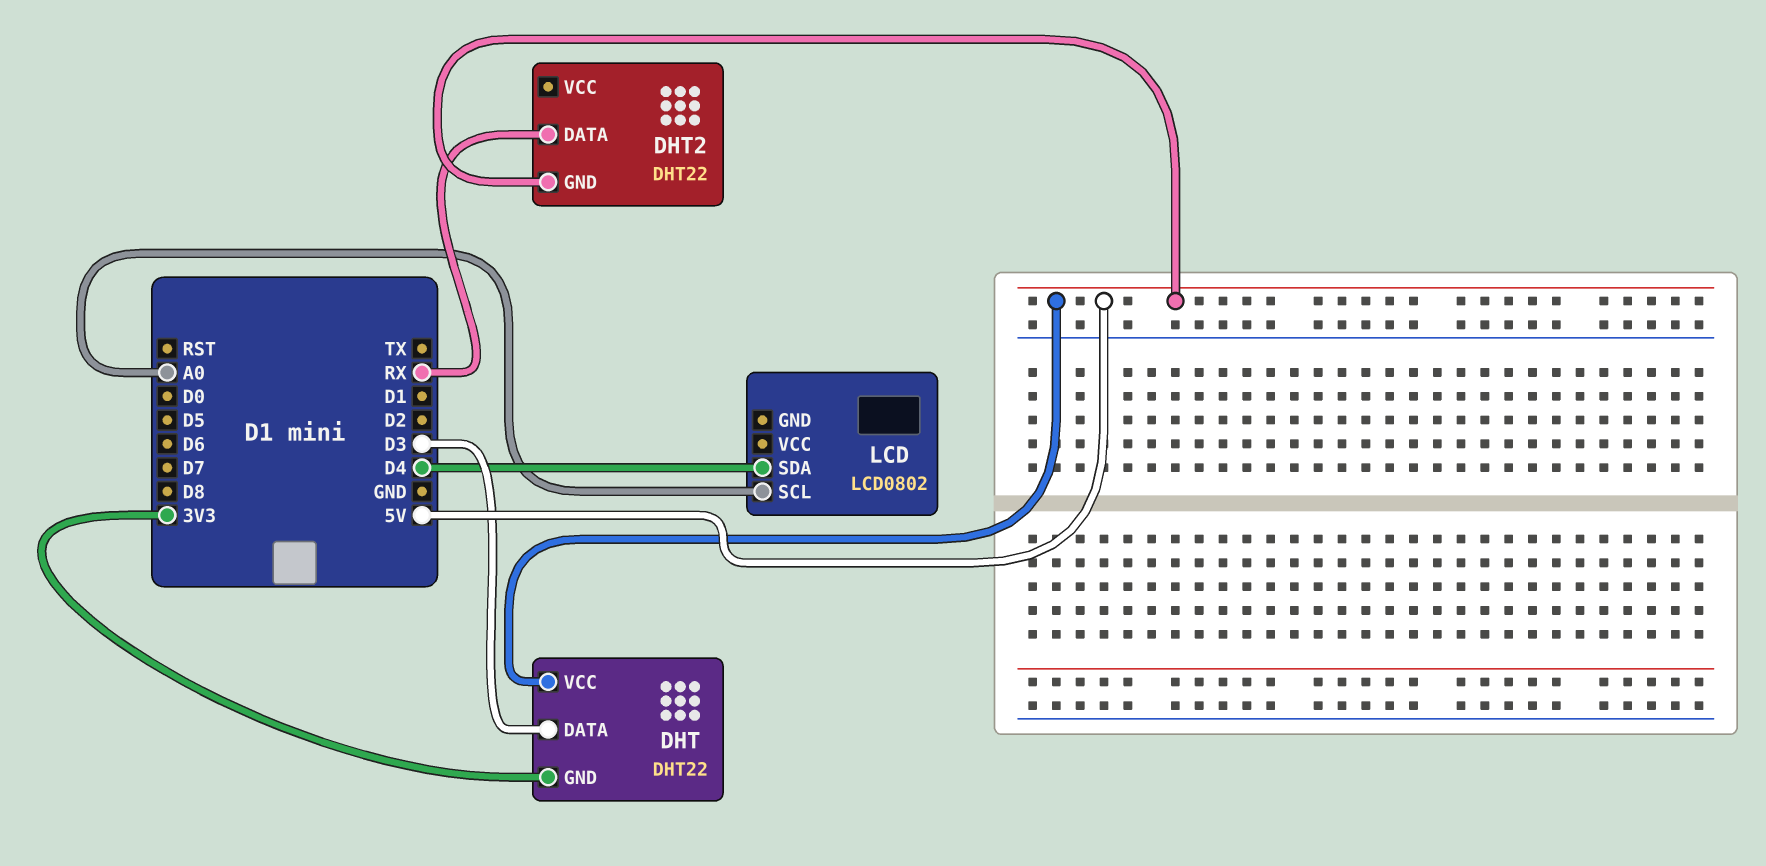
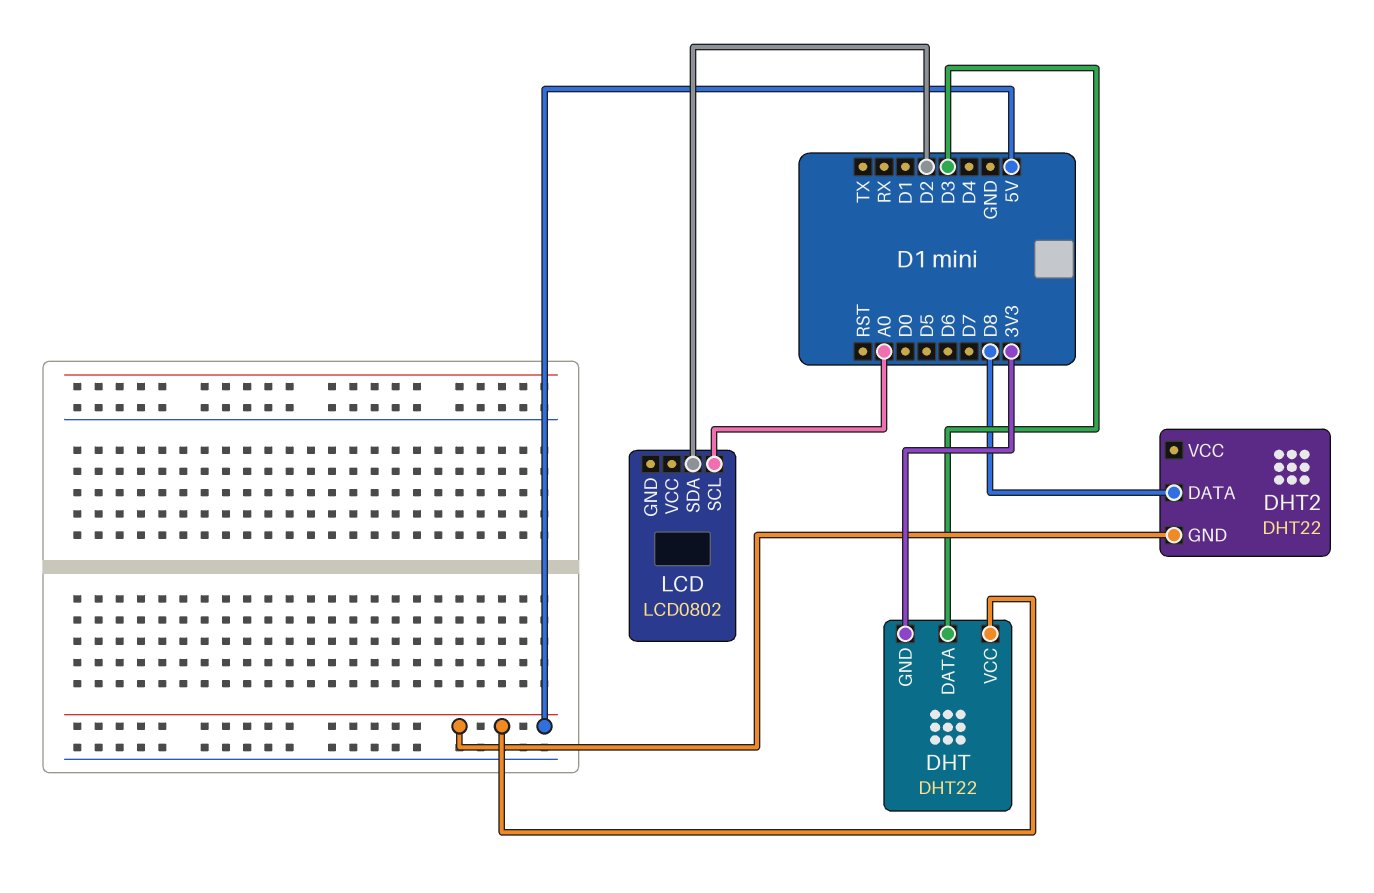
DHT2 pin DATA: RX -> D8
LCD pin SDA: D4 -> D2

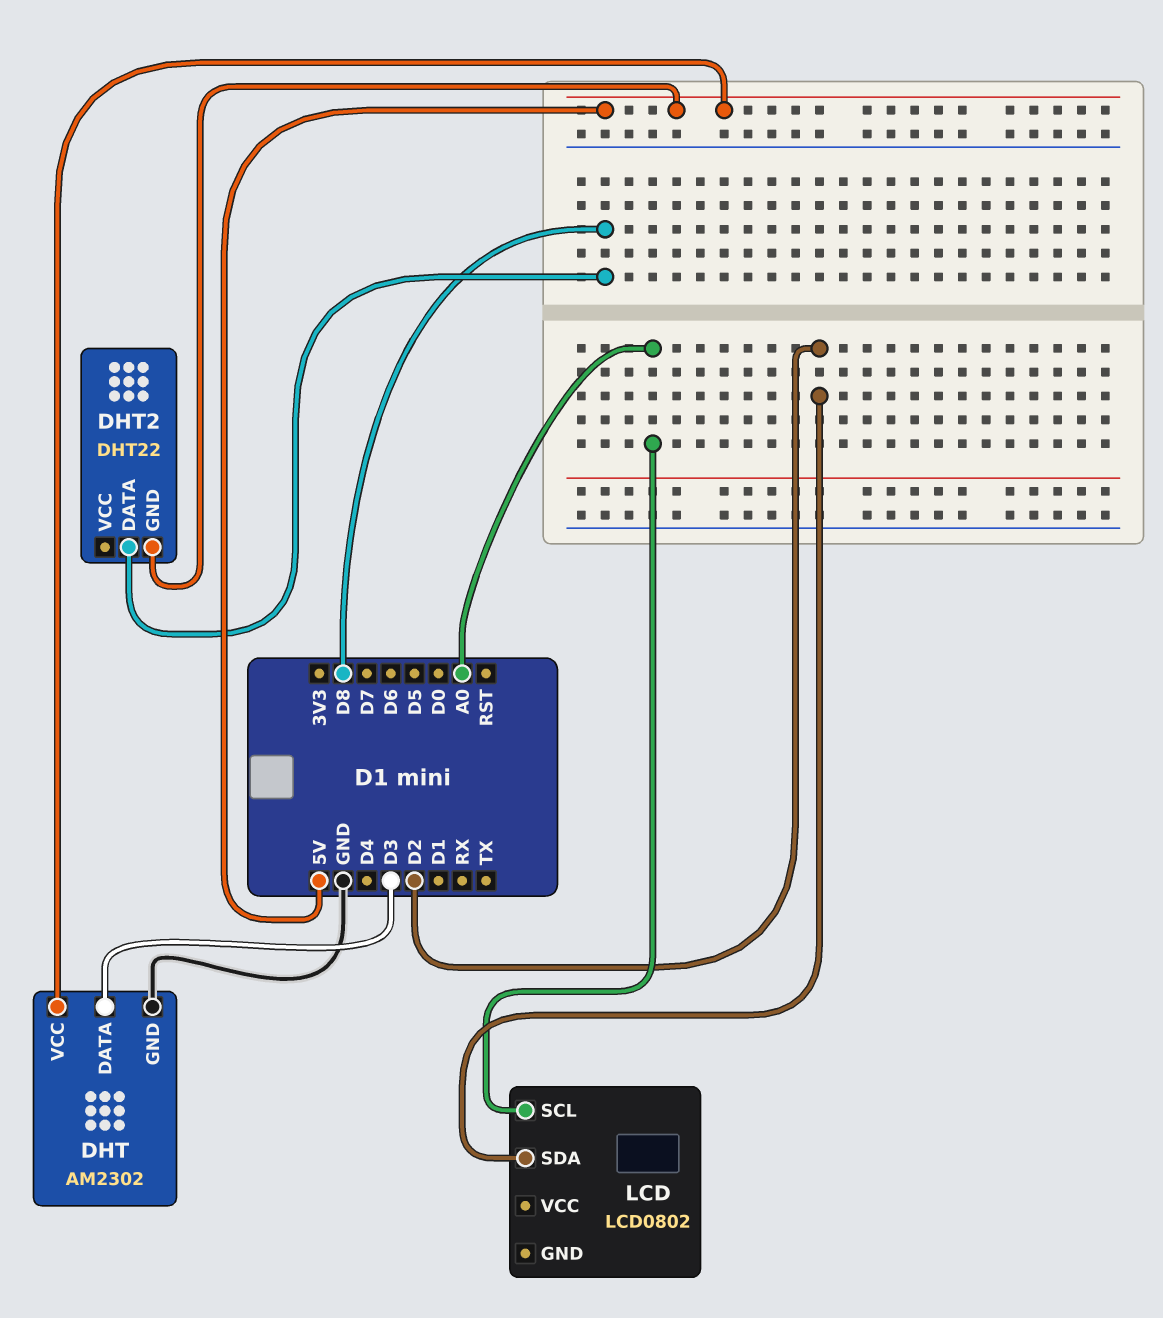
DHT: DHT22 -> AM2302
DHT pin GND: 3V3 -> GND

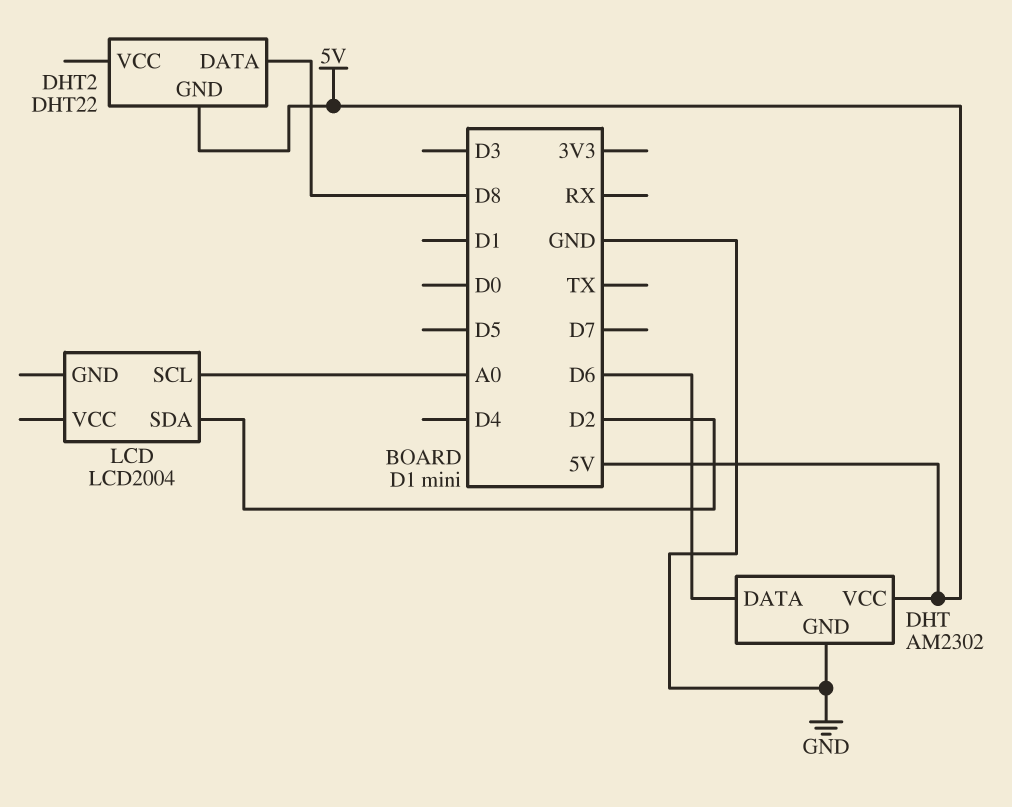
DHT pin DATA: D3 -> D6
LCD: LCD0802 -> LCD2004

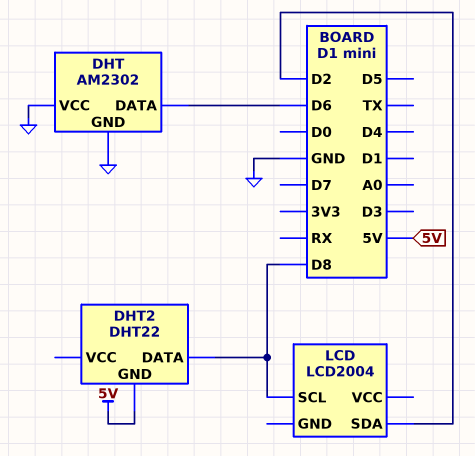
DHT pin VCC: 5V -> GND
LCD pin SCL: A0 -> D8

